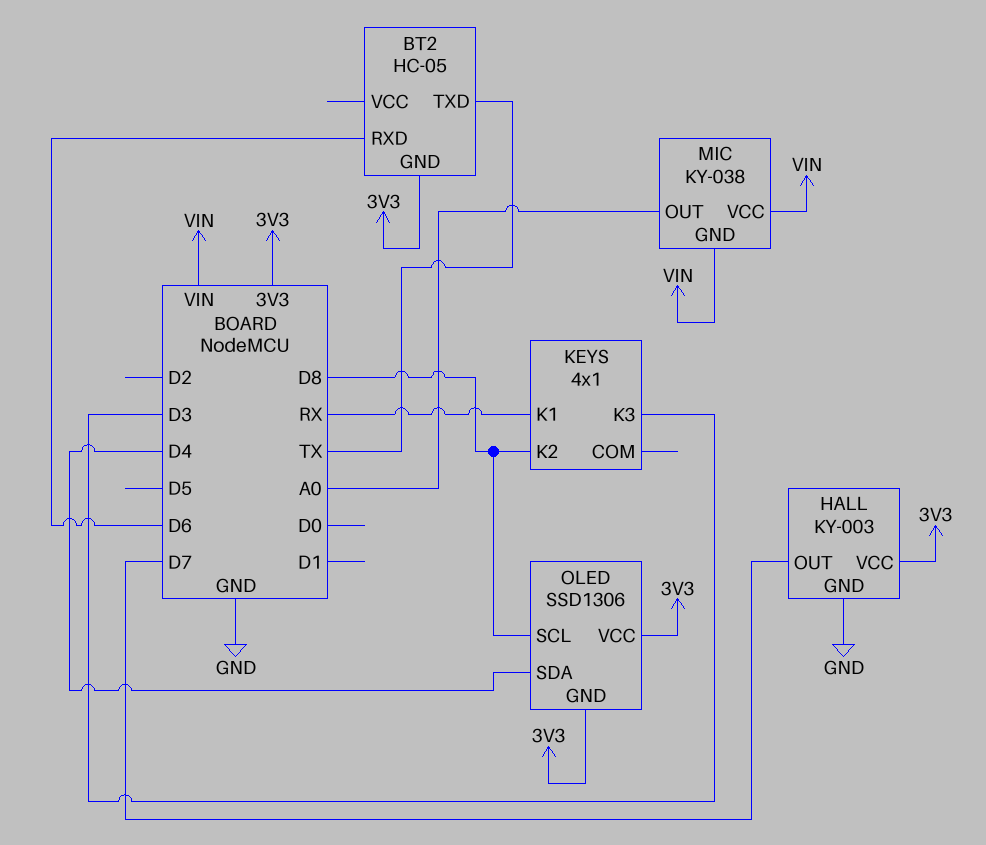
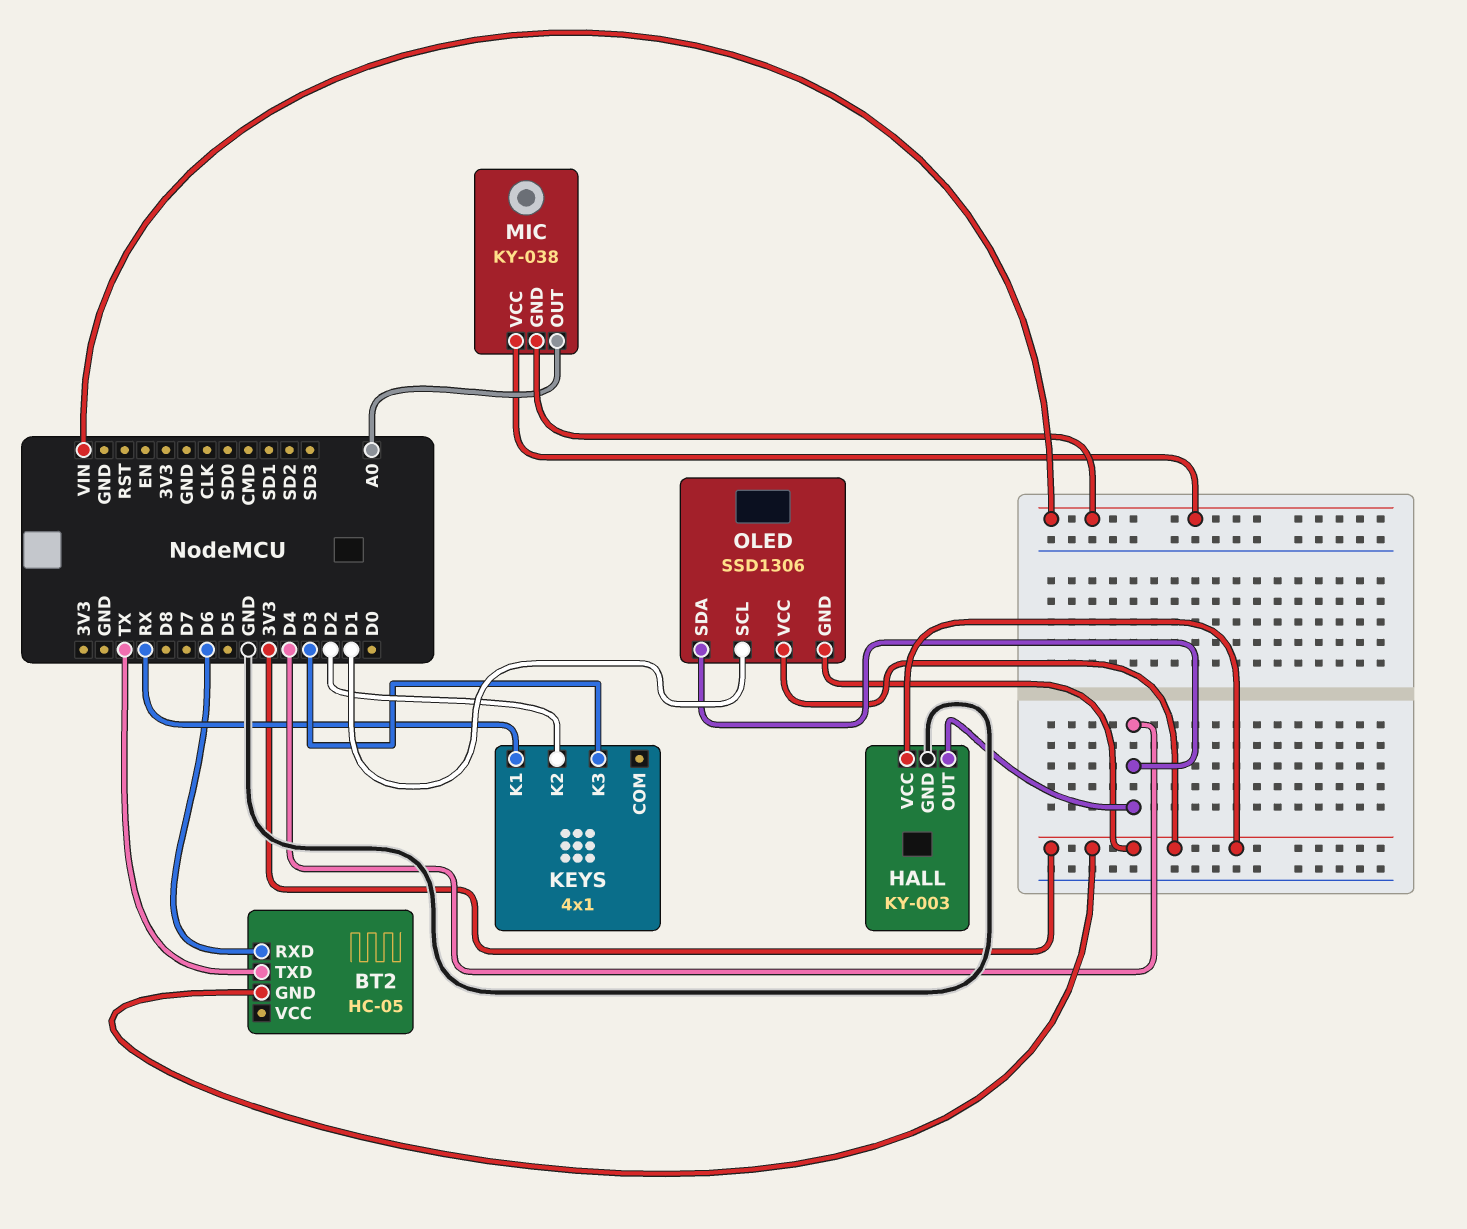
HALL pin OUT: D7 -> D4
KEYS pin K2: D8 -> D2
OLED pin SCL: D8 -> D1

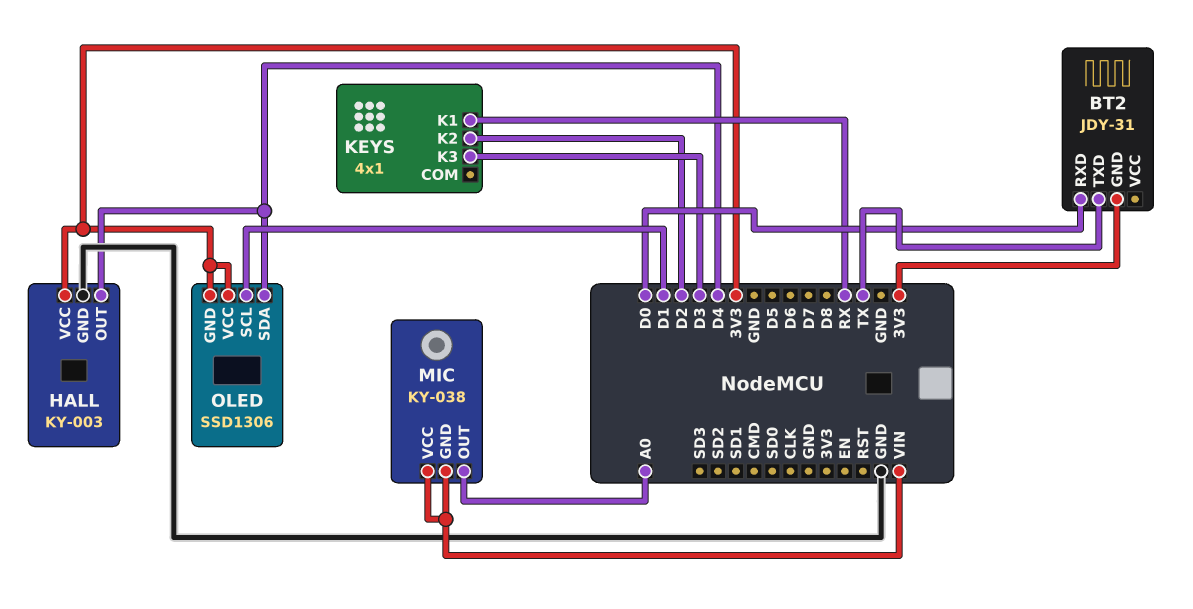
BT2: HC-05 -> JDY-31
BT2 pin RXD: D6 -> D0

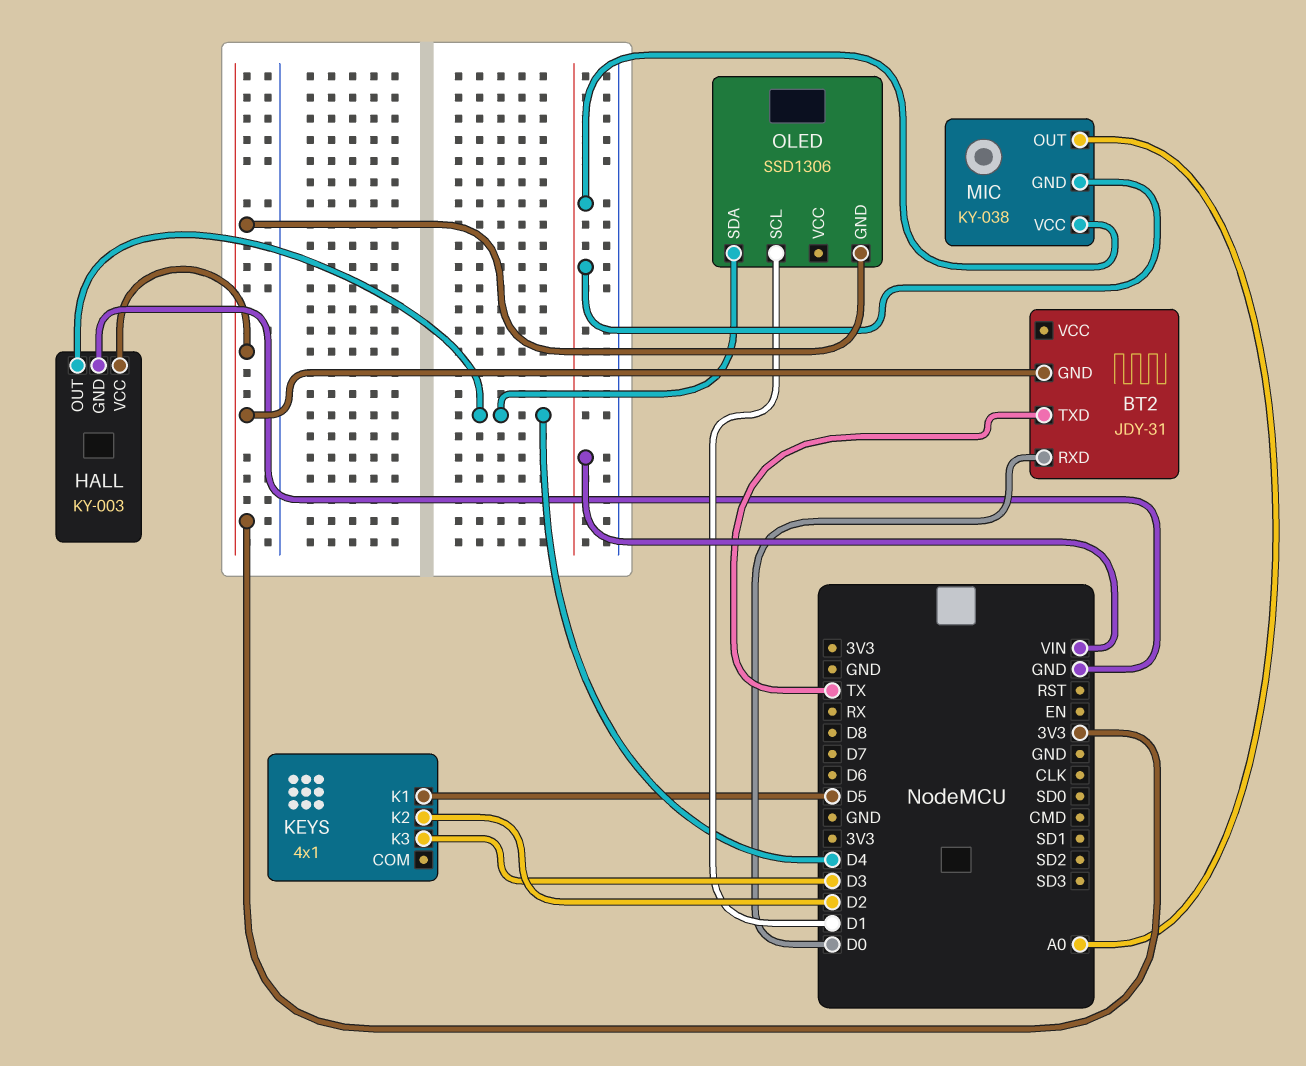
KEYS pin K1: RX -> D5
OLED pin VCC: 3V3 -> none

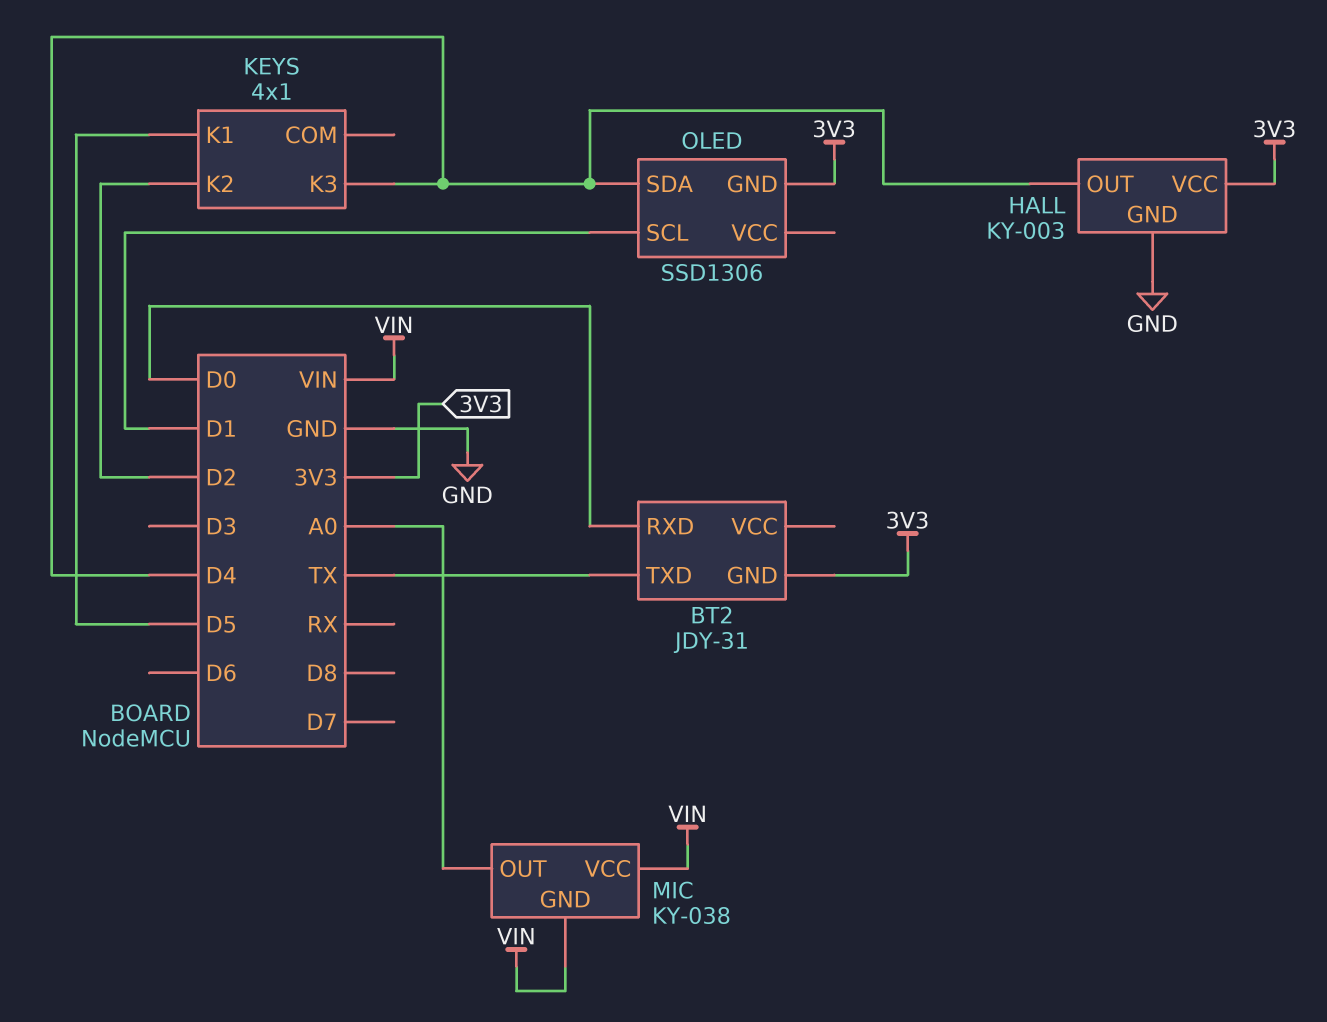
KEYS pin K3: D3 -> D4

